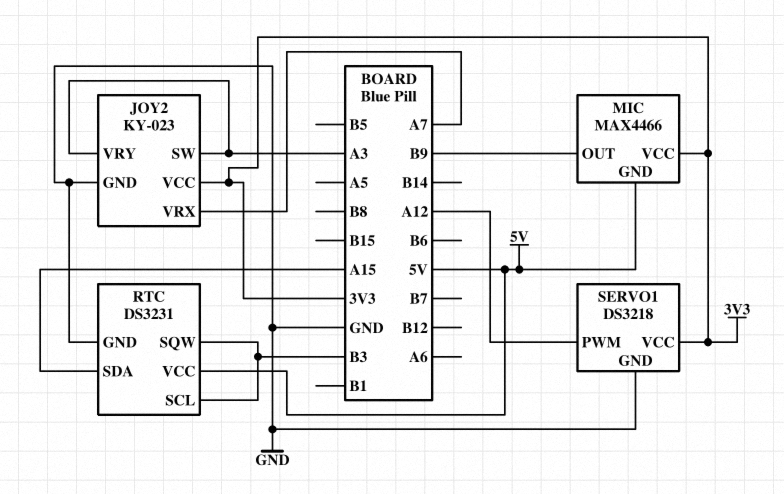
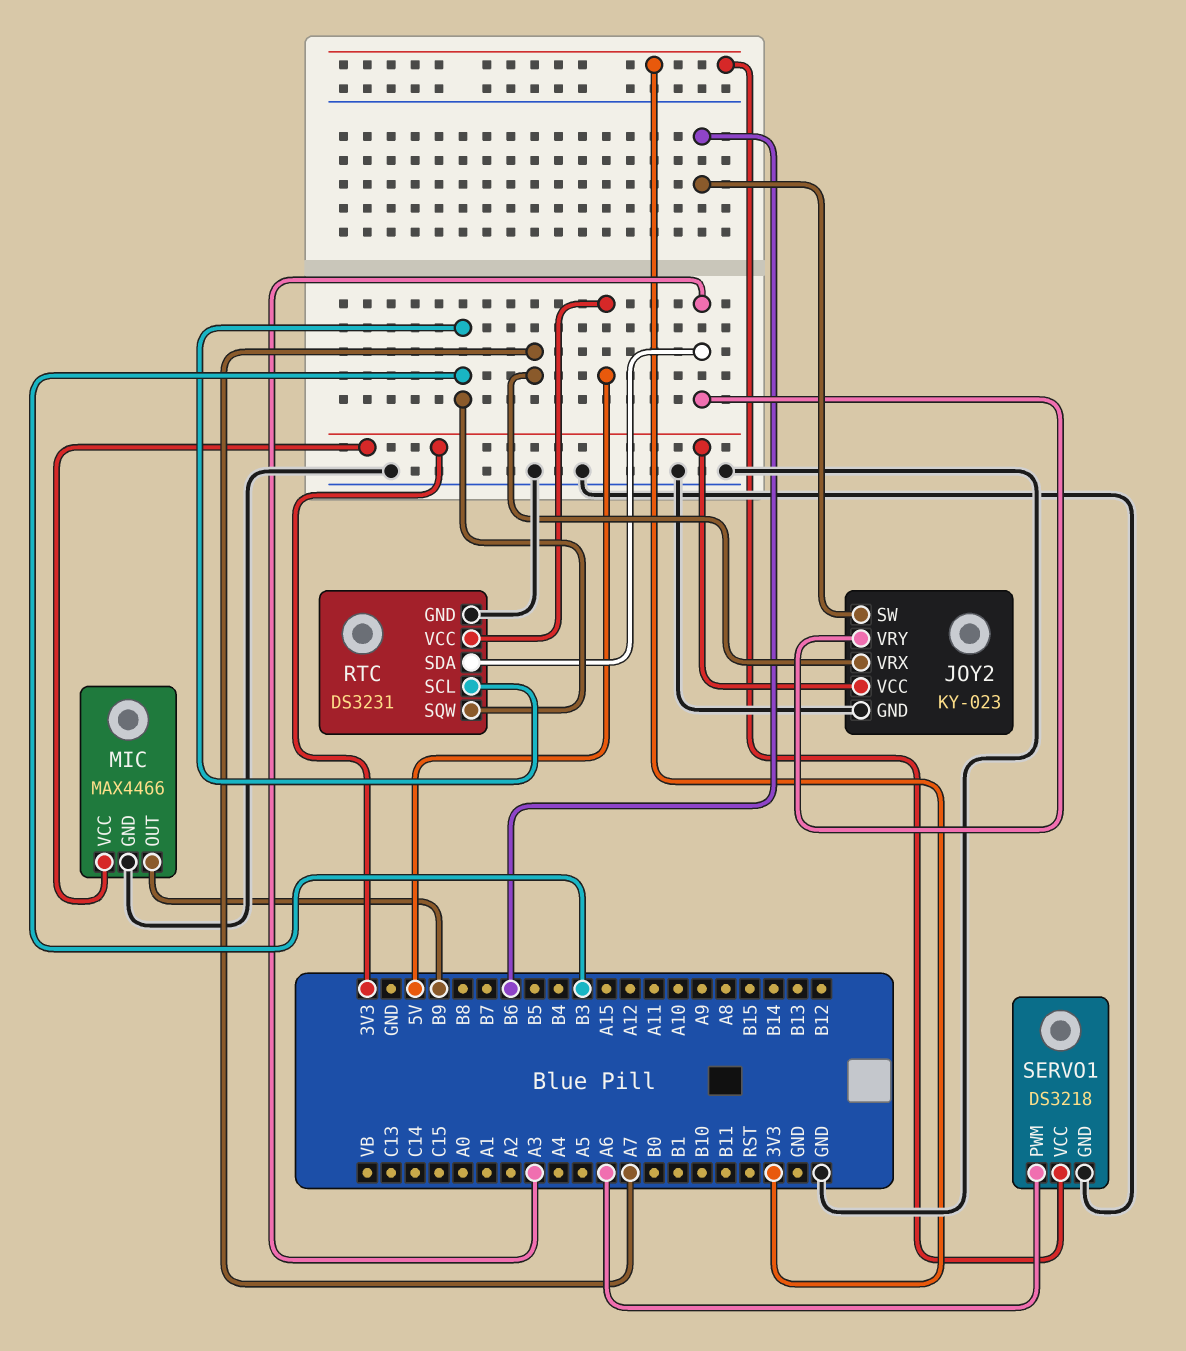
JOY2 pin SW: A3 -> B6
MIC pin GND: 5V -> GND
RTC pin SDA: A15 -> A3
SERVO1 pin PWM: A12 -> A6

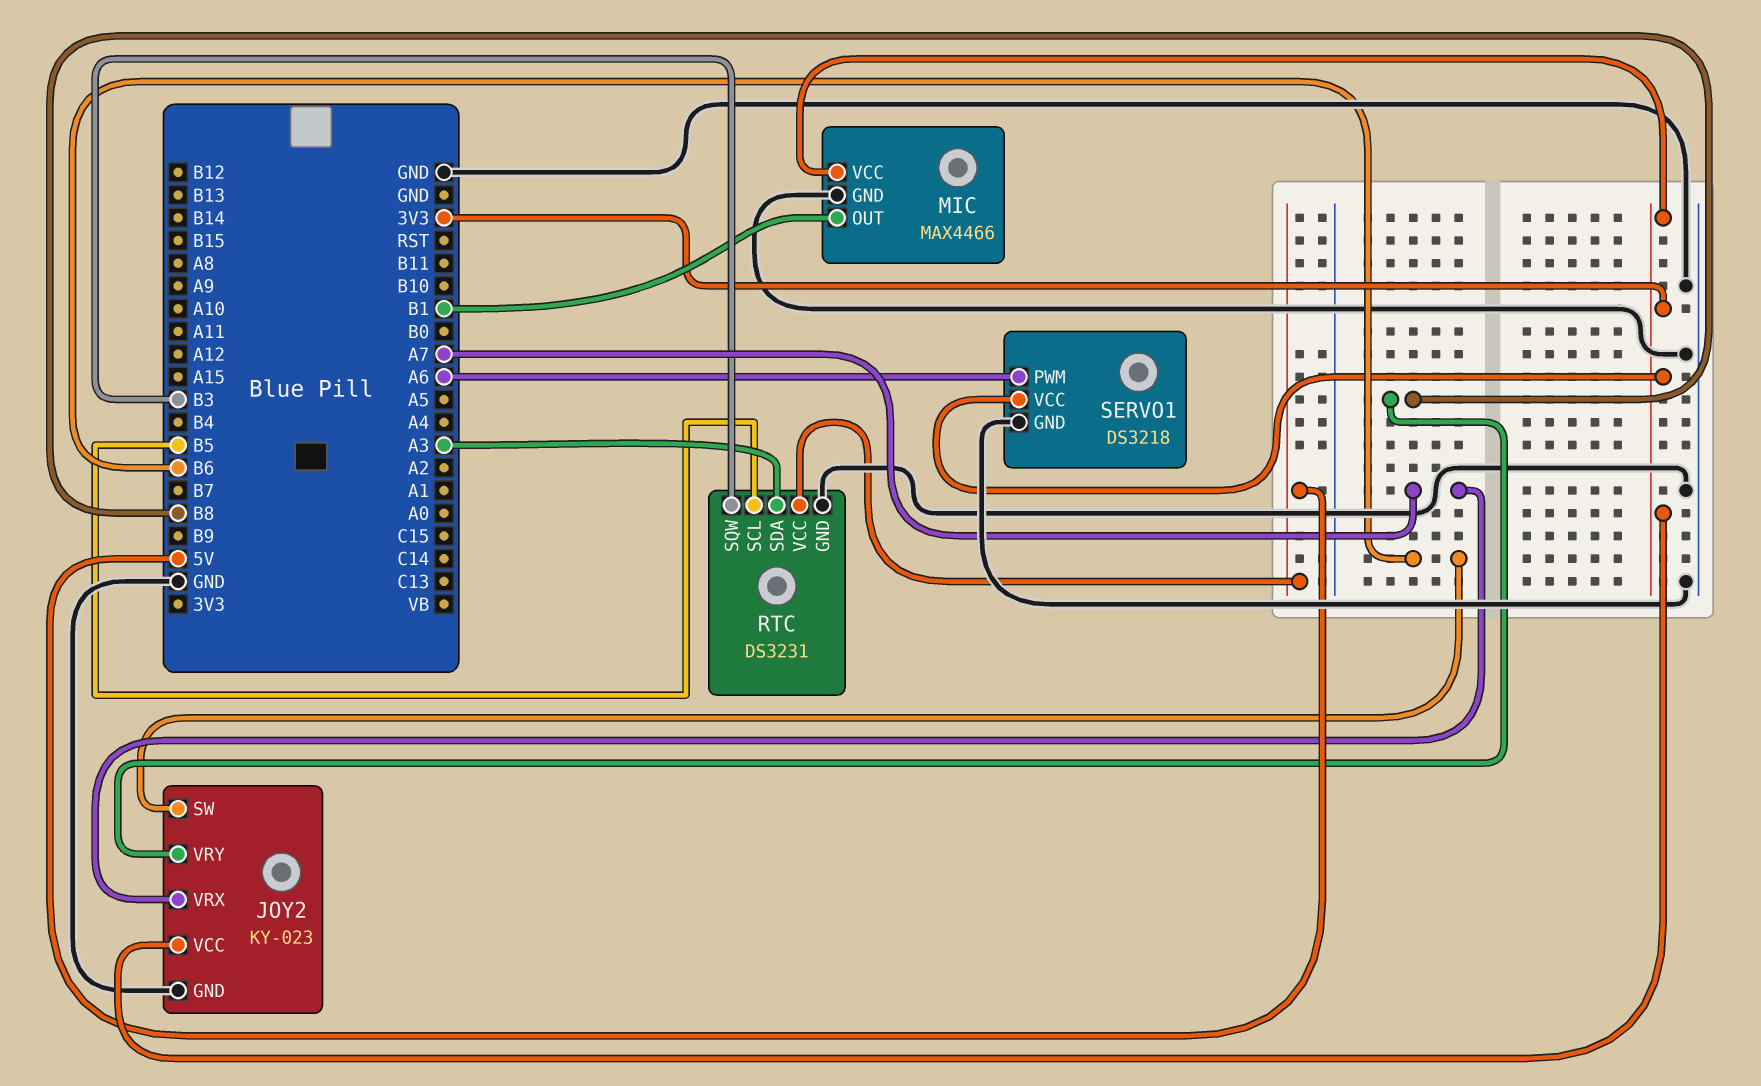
JOY2 pin VRY: A3 -> B8
MIC pin OUT: B9 -> B1
RTC pin SCL: B3 -> B5

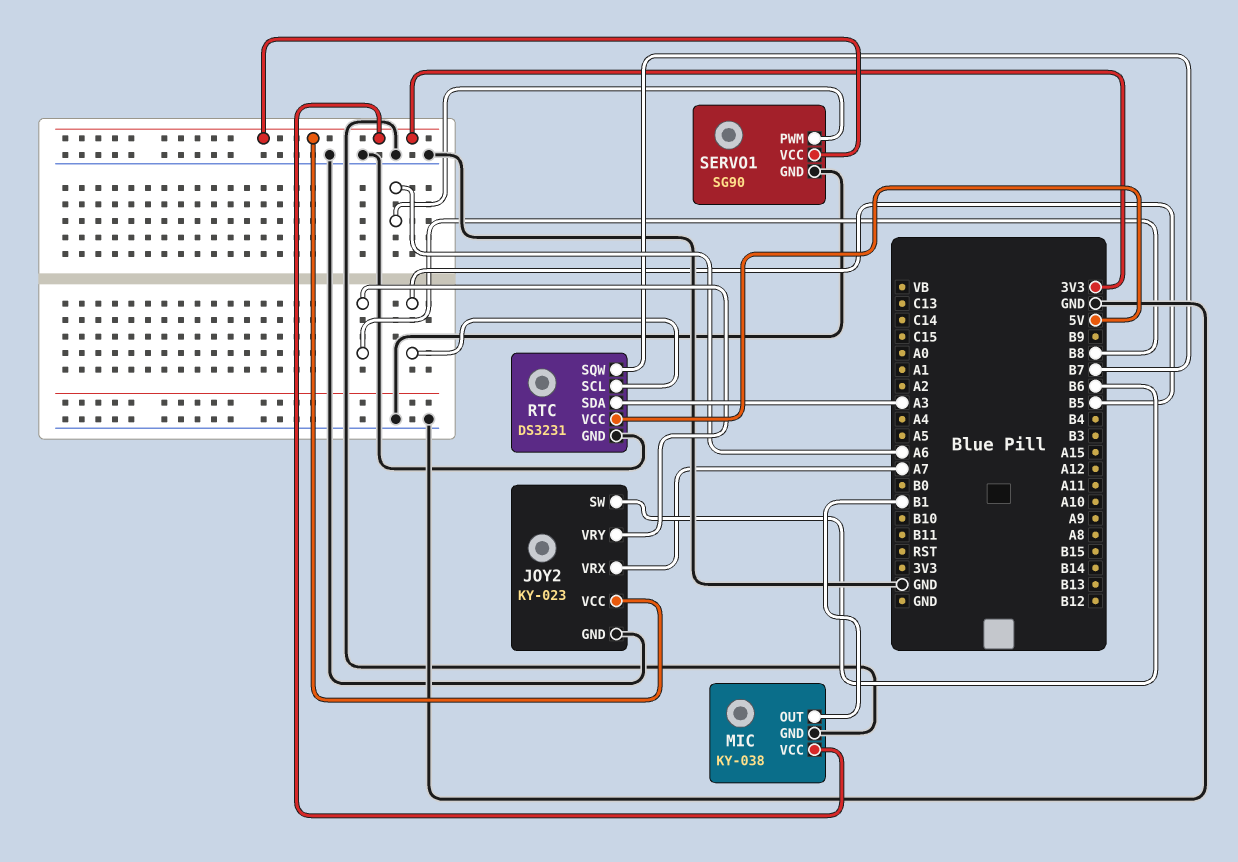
MIC: MAX4466 -> KY-038
RTC pin SQW: B3 -> B7
SERVO1: DS3218 -> SG90

